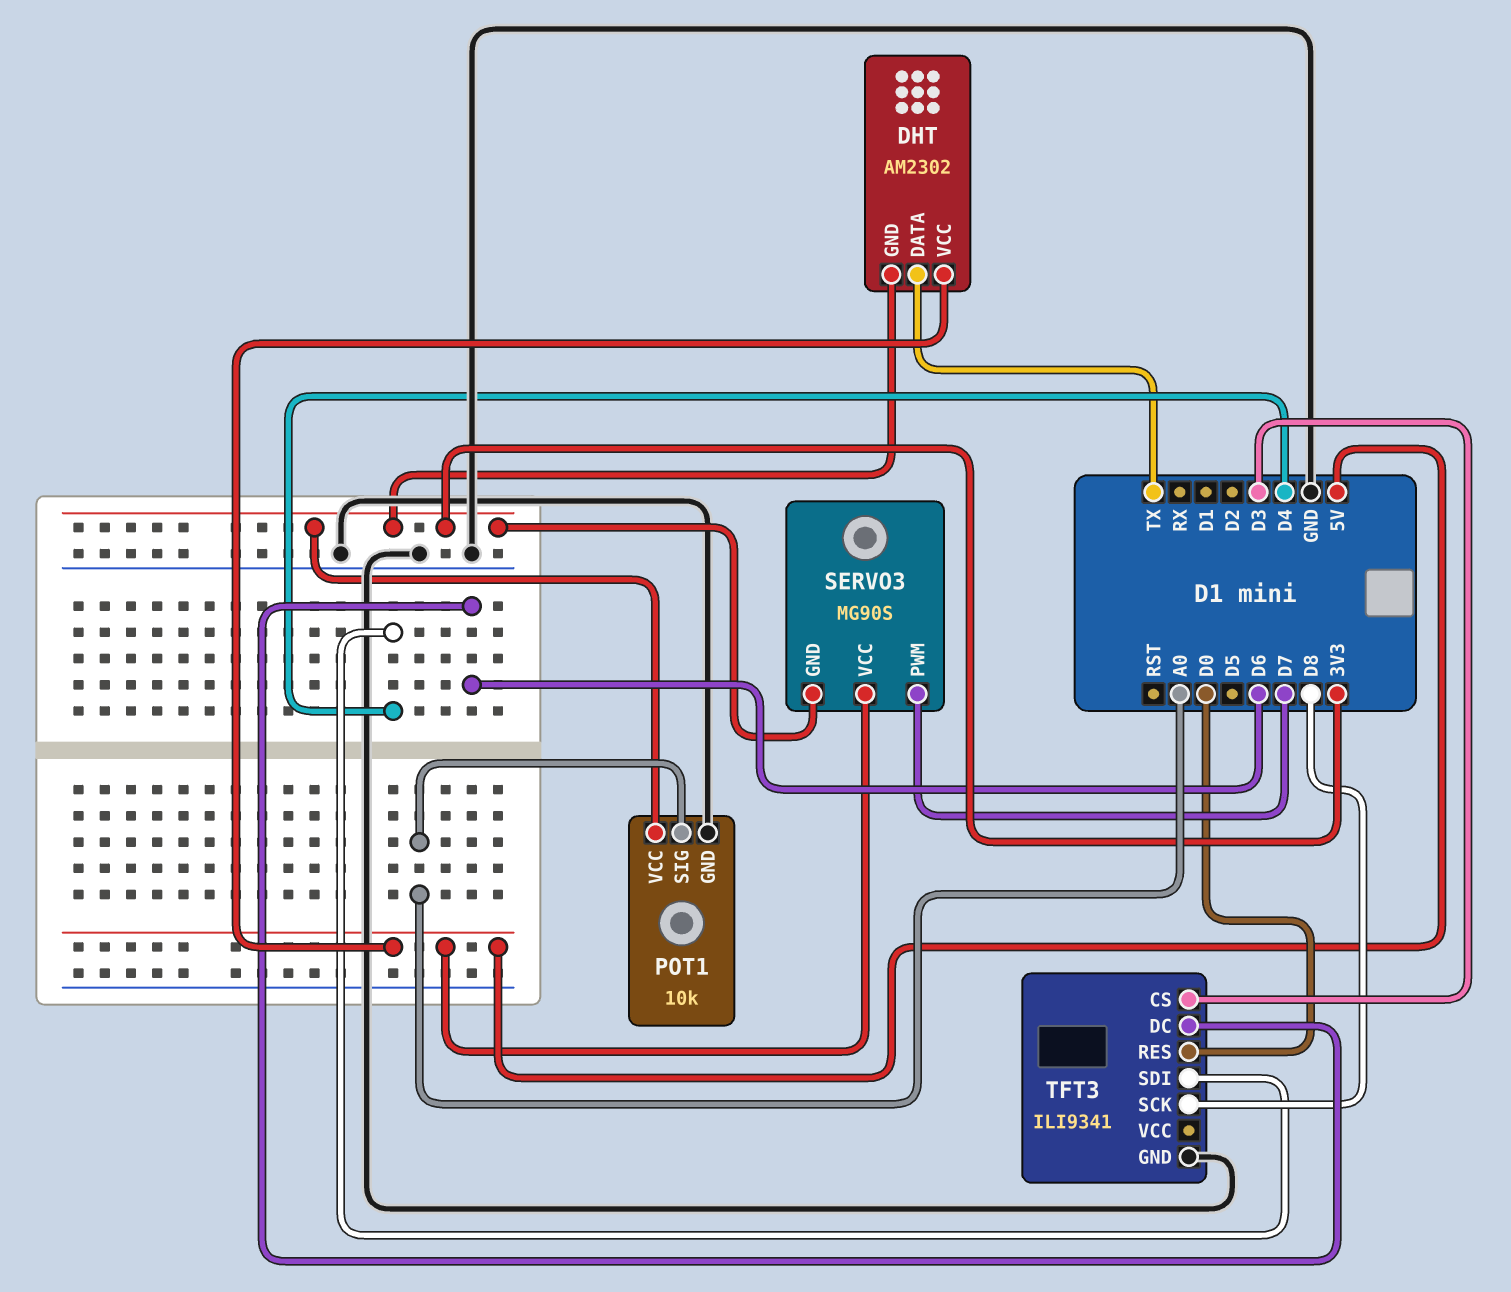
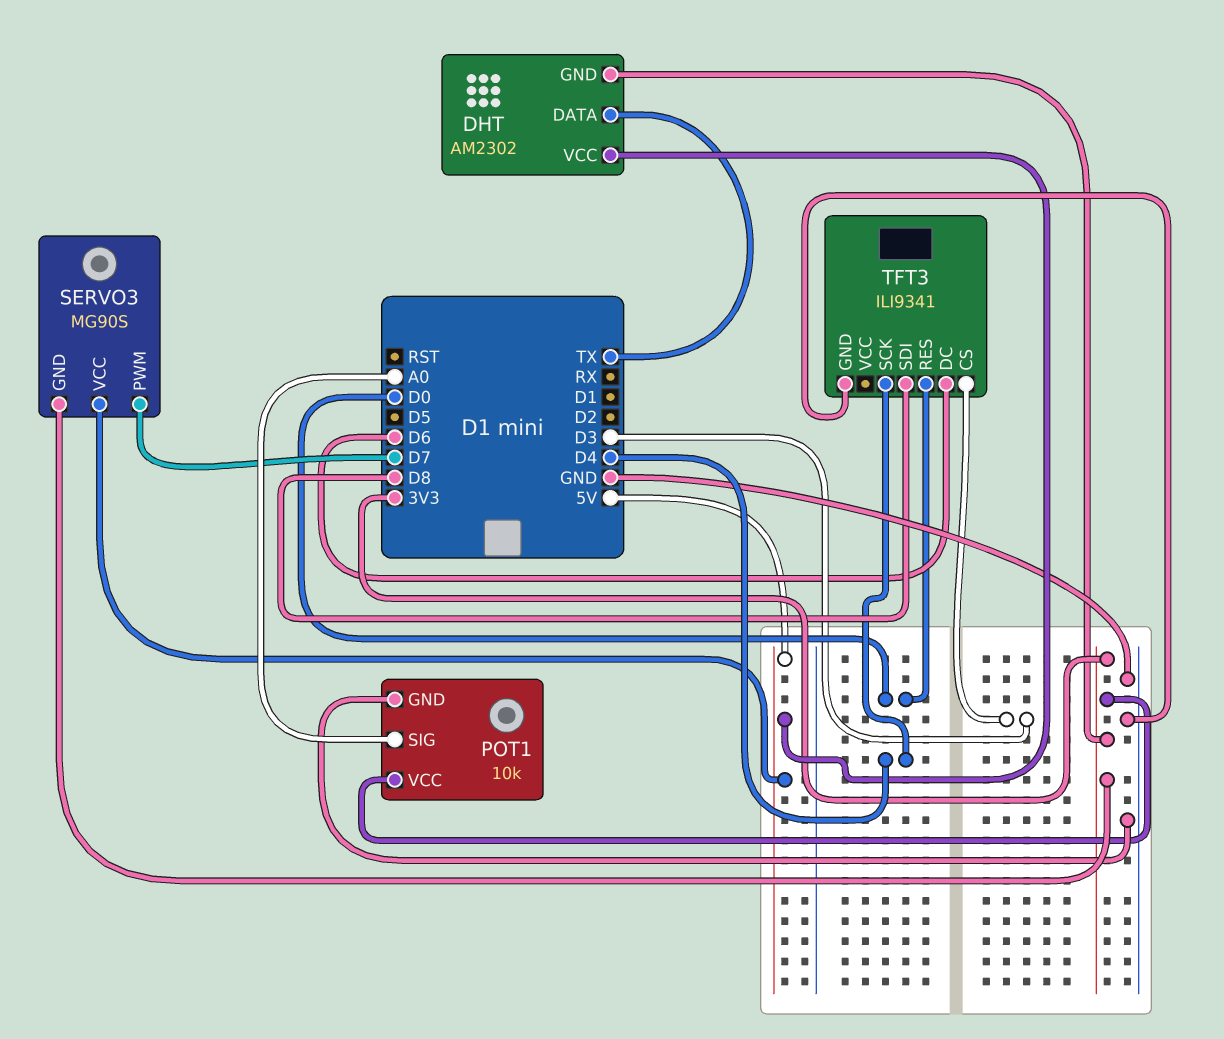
TFT3 pin SCK: D8 -> D4
TFT3 pin SDI: D4 -> D8

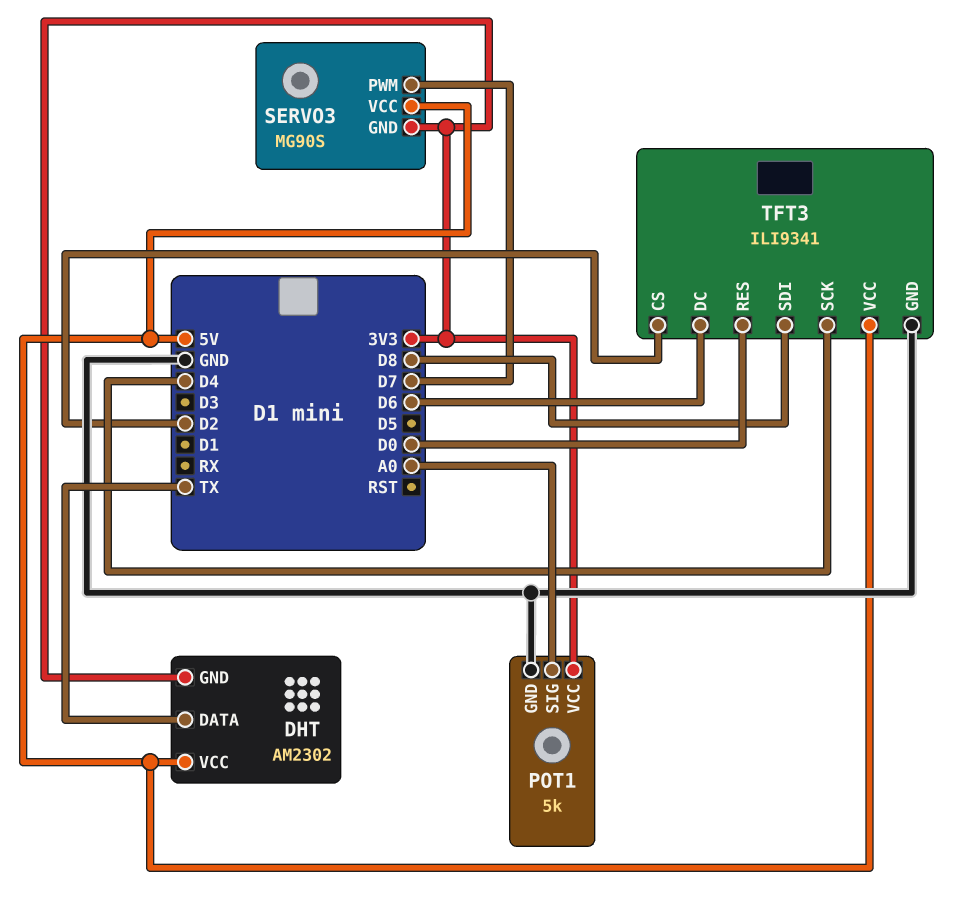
POT1: 10k -> 5k
TFT3 pin CS: D3 -> D2
TFT3 pin VCC: none -> 5V

